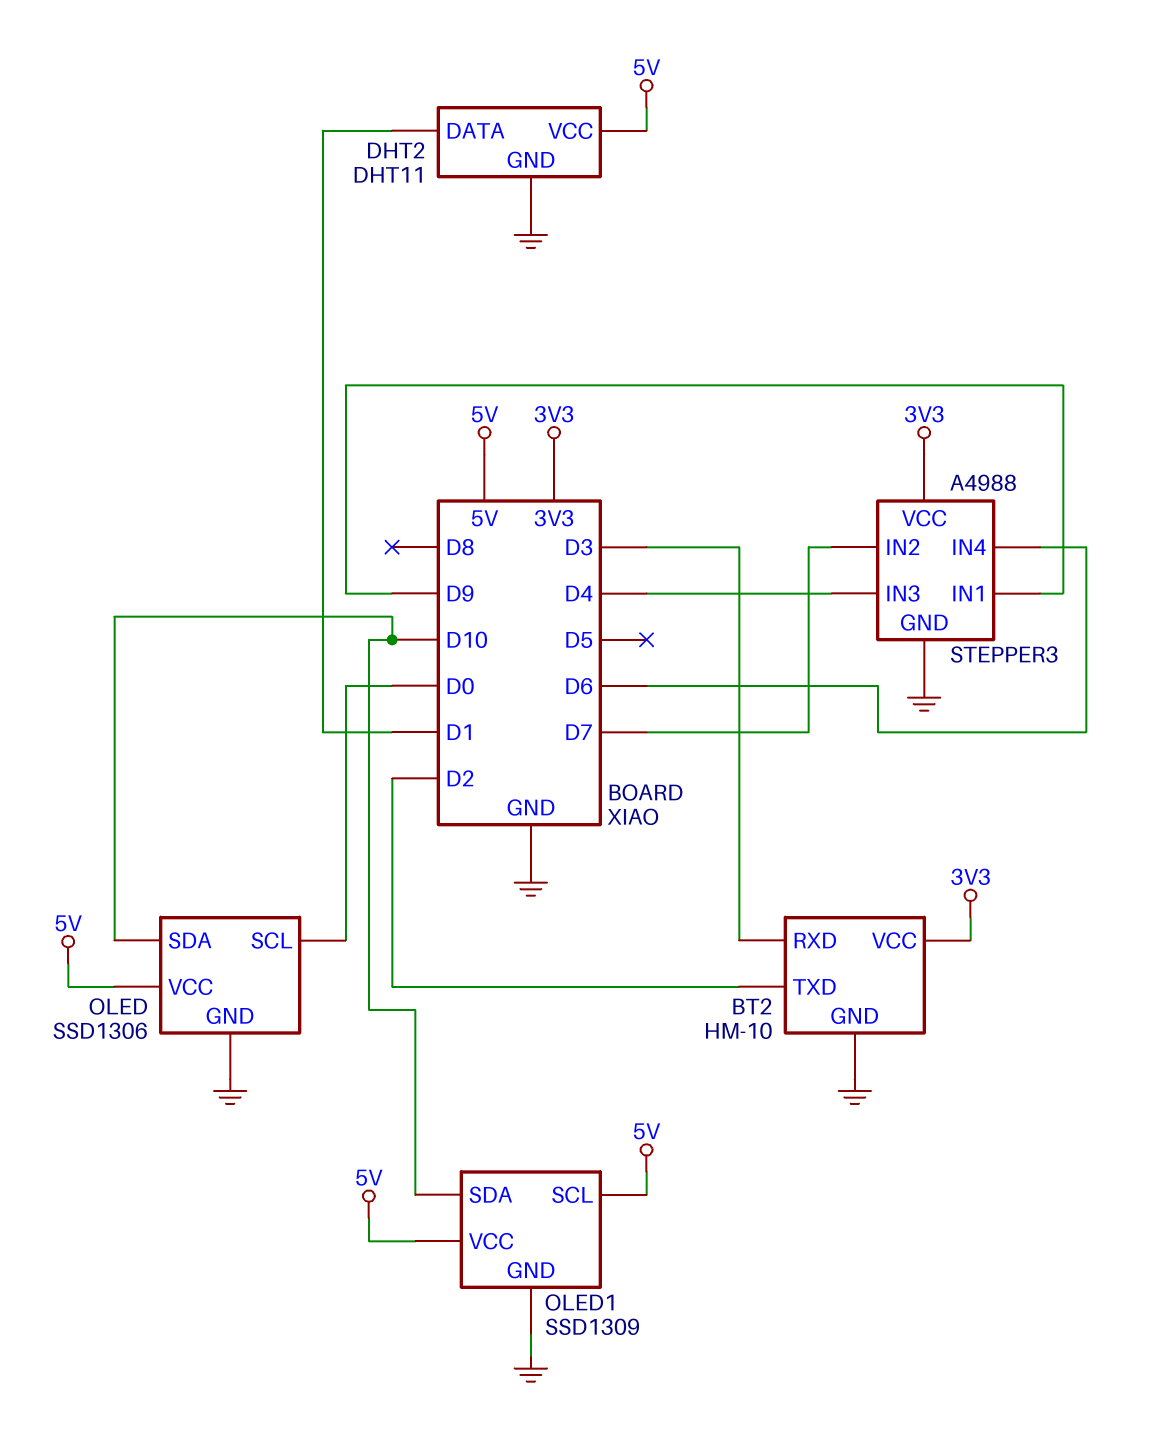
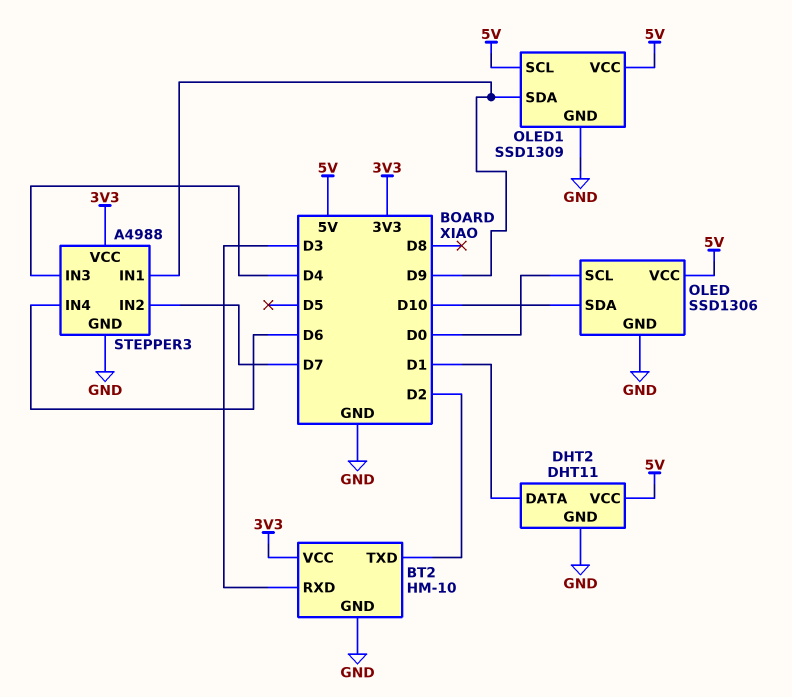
OLED1 pin SDA: D10 -> D9

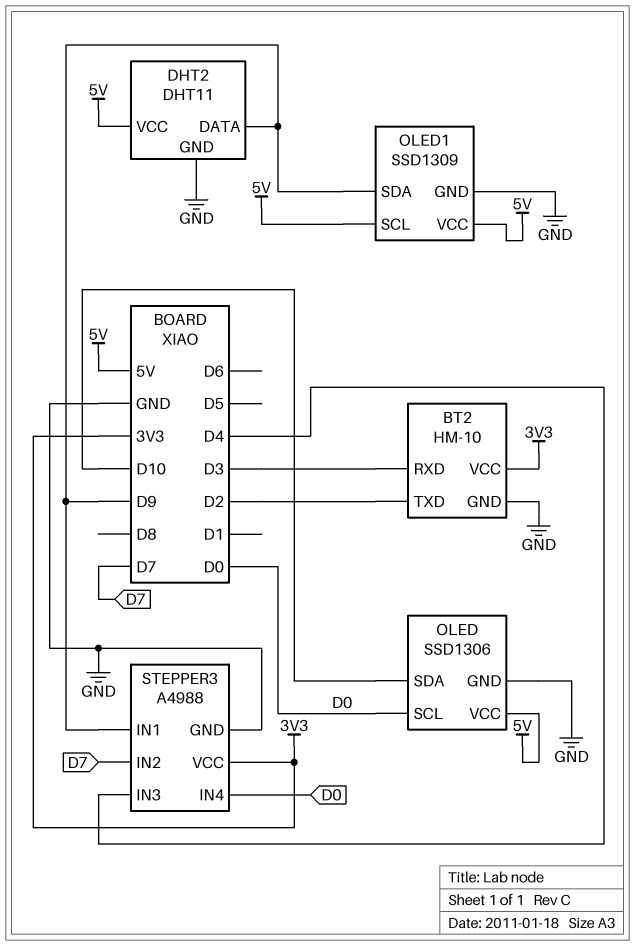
DHT2 pin DATA: D1 -> D9
STEPPER3 pin IN4: D6 -> D0

